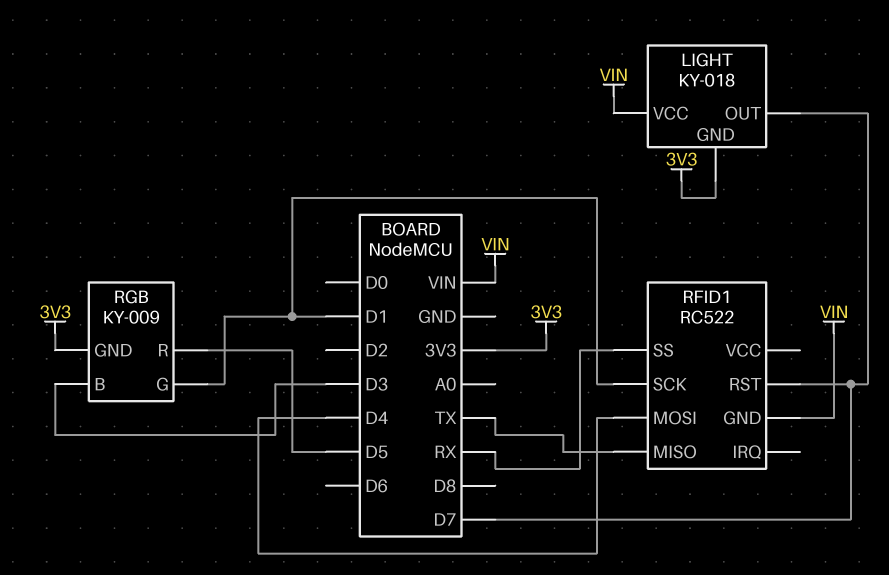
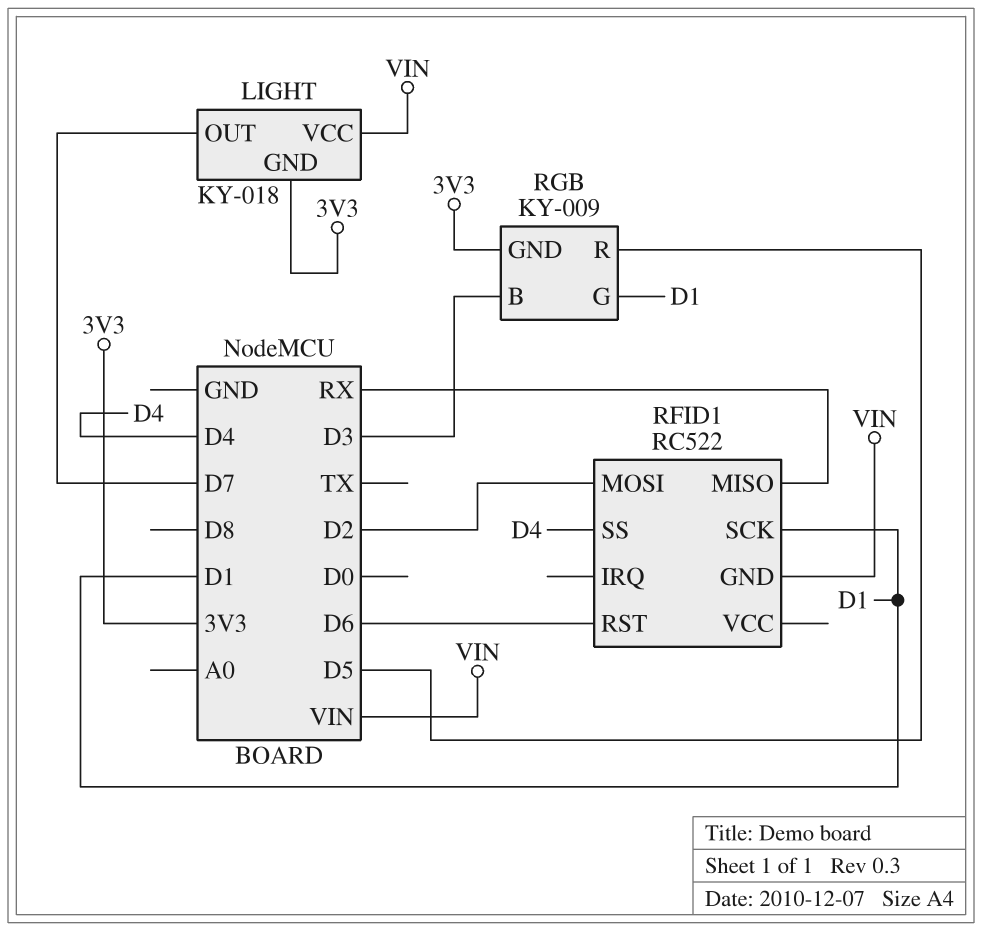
RFID1 pin MISO: TX -> RX
RFID1 pin MOSI: D4 -> D2
RFID1 pin RST: D7 -> D6
RFID1 pin SS: RX -> D4

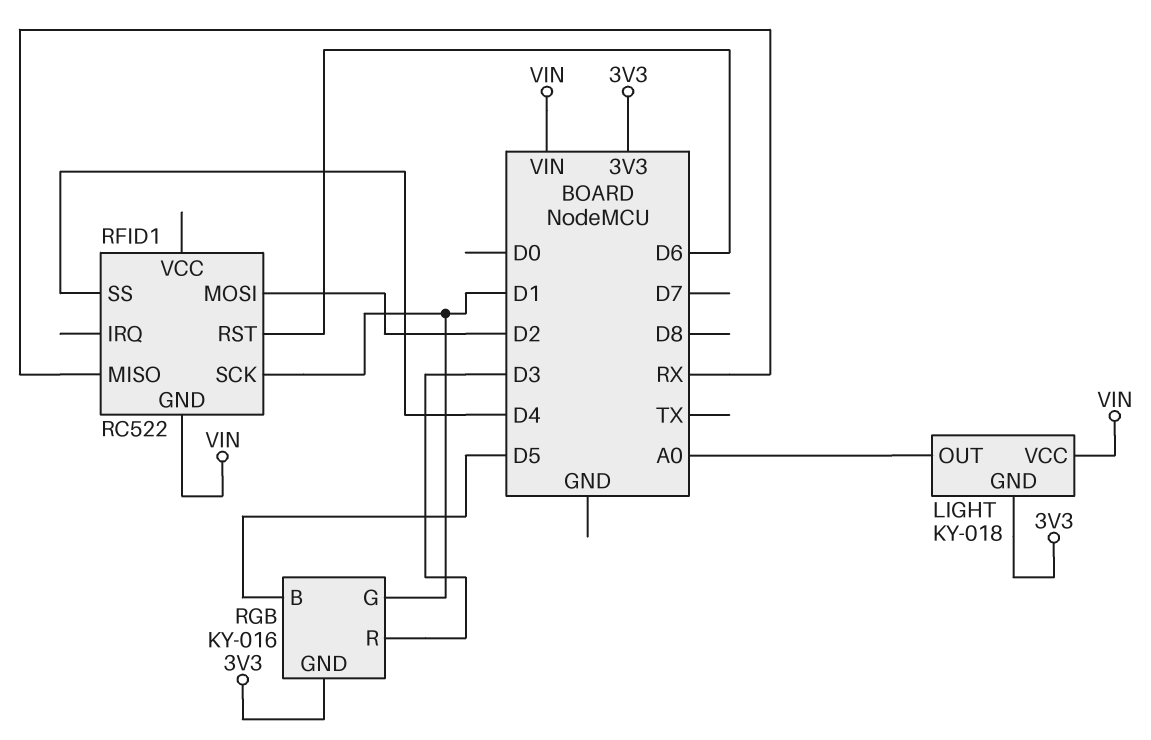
LIGHT pin OUT: D7 -> A0
RGB: KY-009 -> KY-016
RGB pin B: D3 -> D5
RGB pin R: D5 -> D3

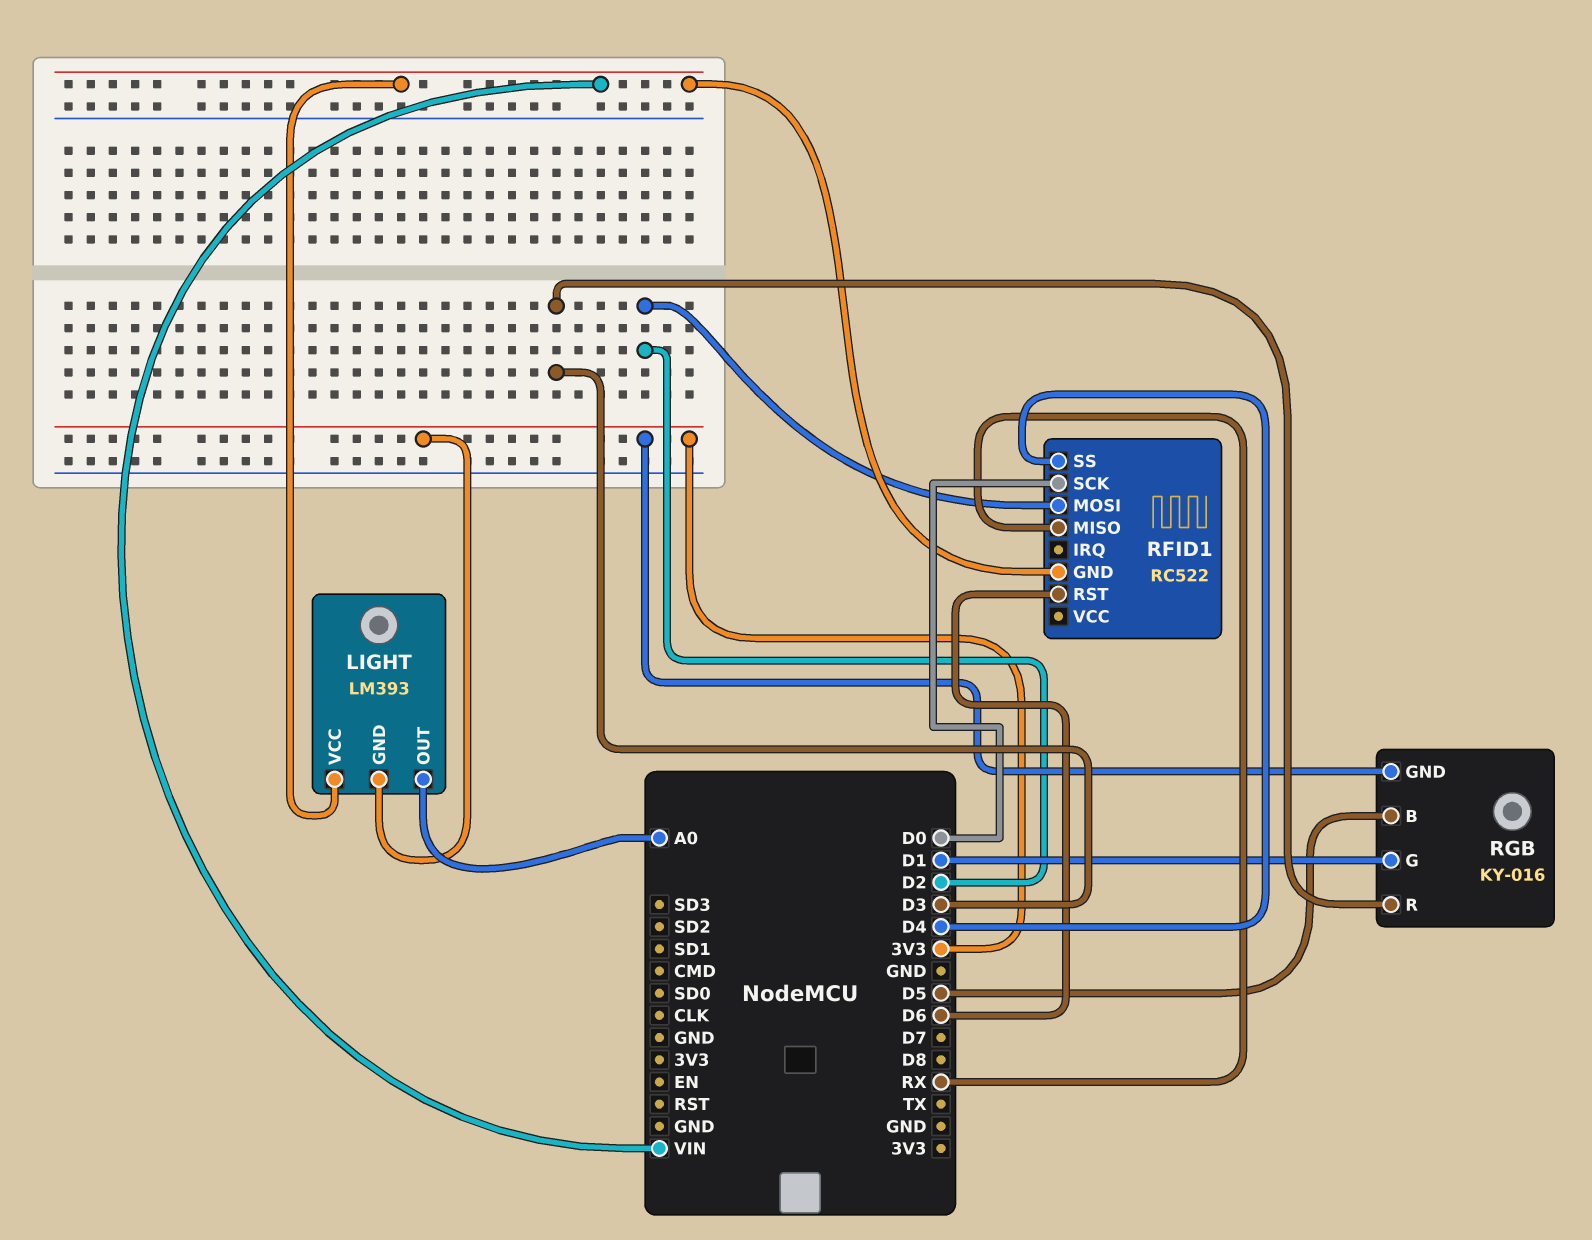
LIGHT: KY-018 -> LM393
RFID1 pin SCK: D1 -> D0

